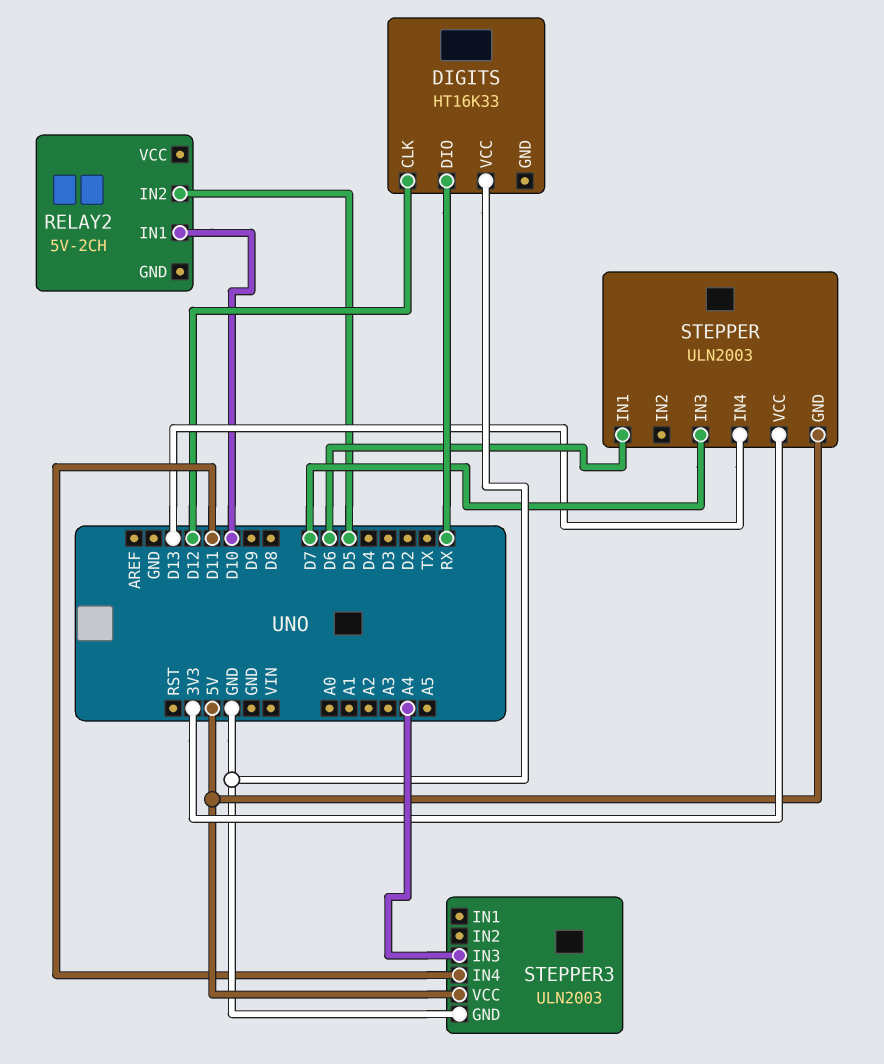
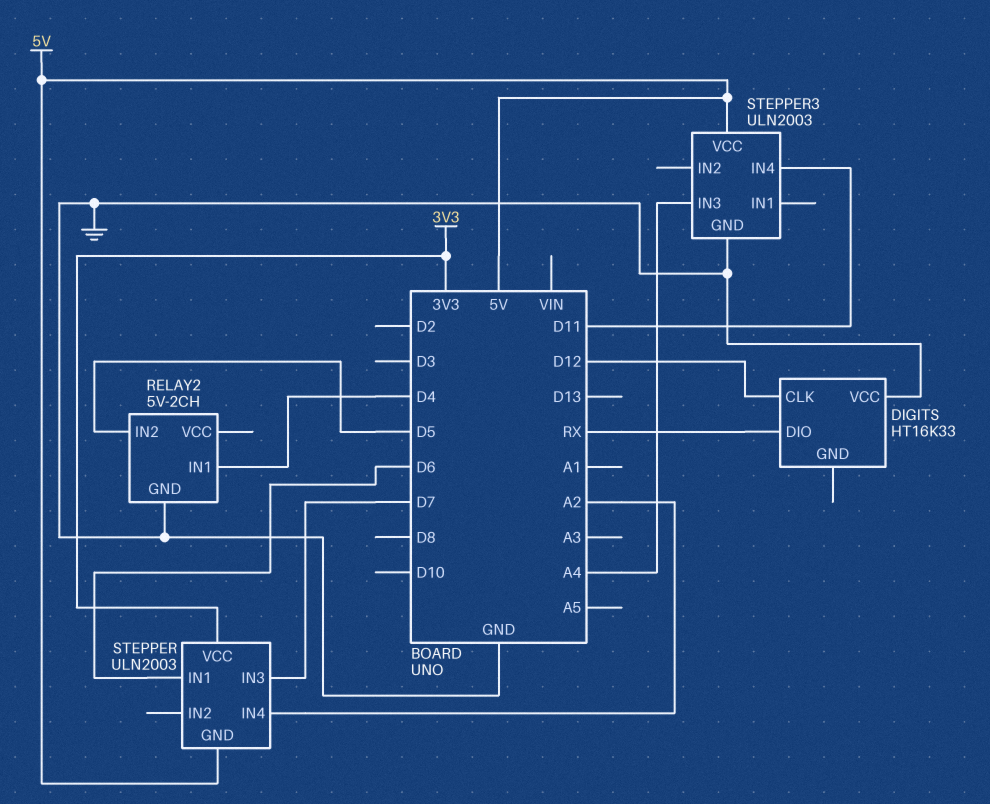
RELAY2 pin GND: none -> GND
RELAY2 pin IN1: D10 -> D4
STEPPER pin IN4: D13 -> A2

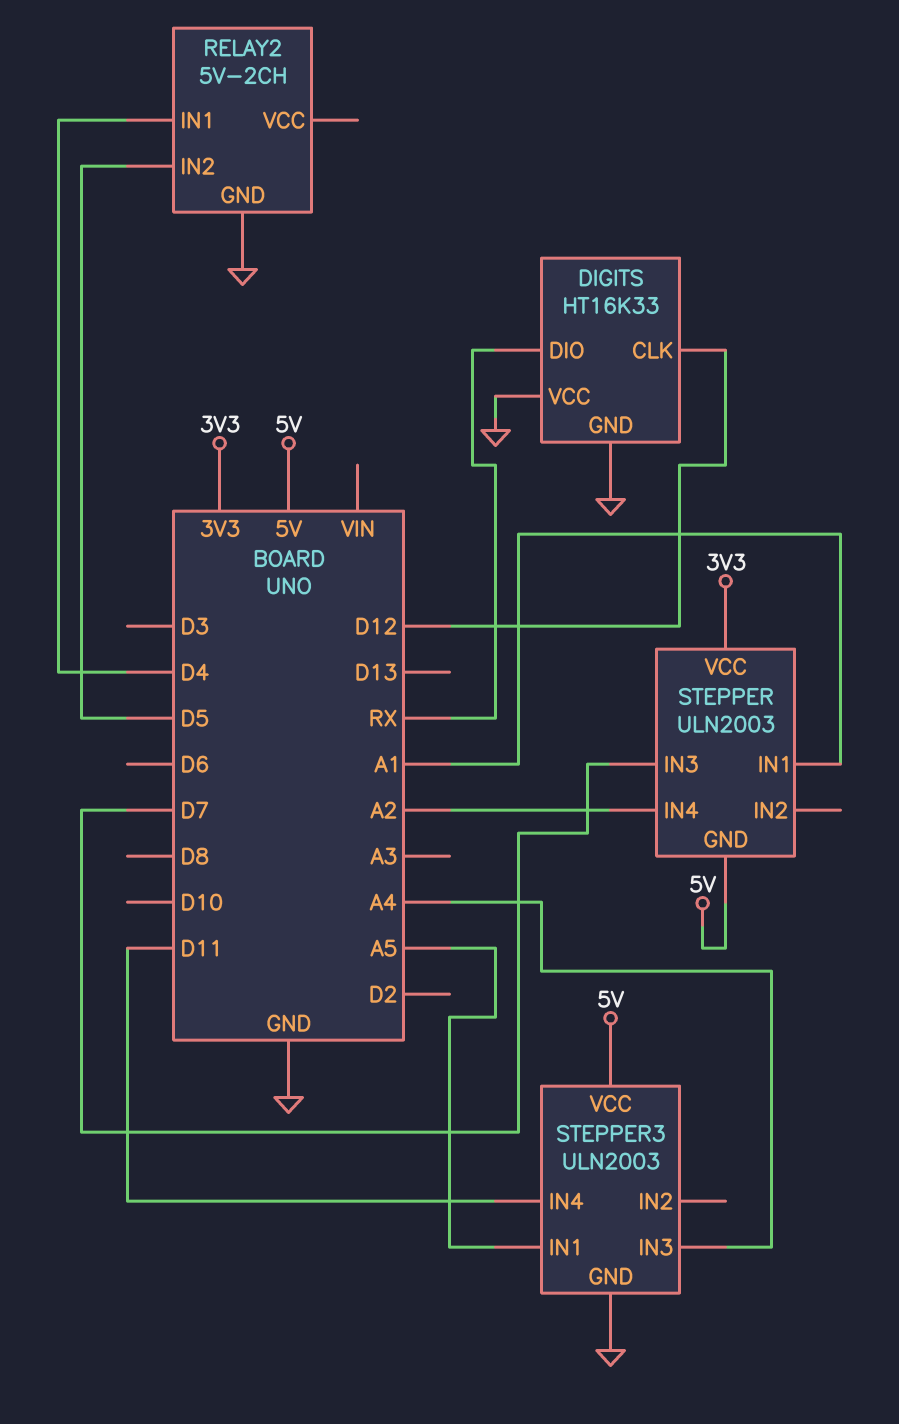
DIGITS pin GND: none -> GND
STEPPER pin IN1: D6 -> A1
STEPPER3 pin IN1: none -> A5

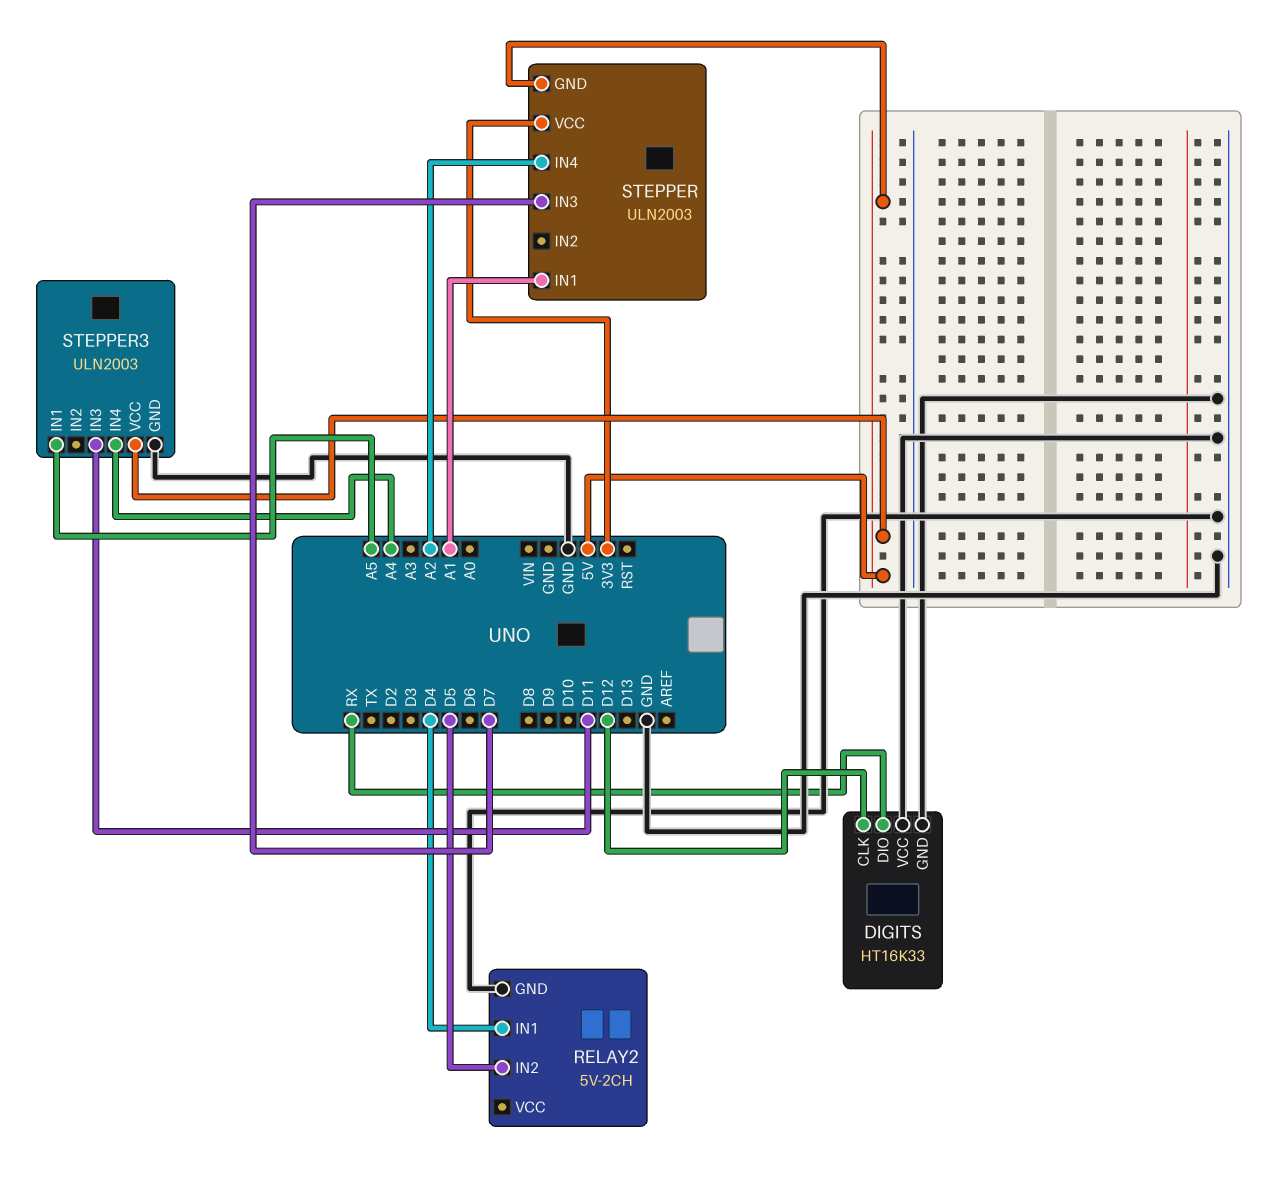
STEPPER3 pin IN3: A4 -> D11
STEPPER3 pin IN4: D11 -> A4

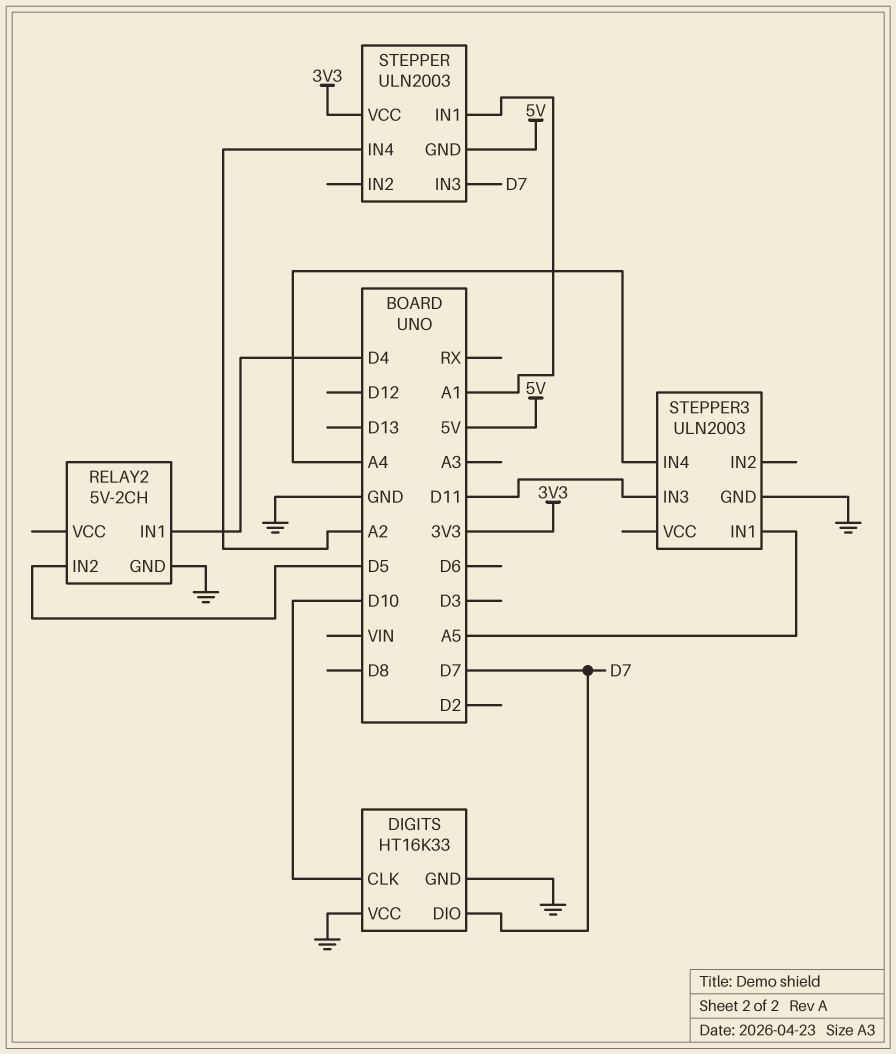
DIGITS pin CLK: D12 -> D10
DIGITS pin DIO: RX -> D7
STEPPER3 pin VCC: 5V -> none

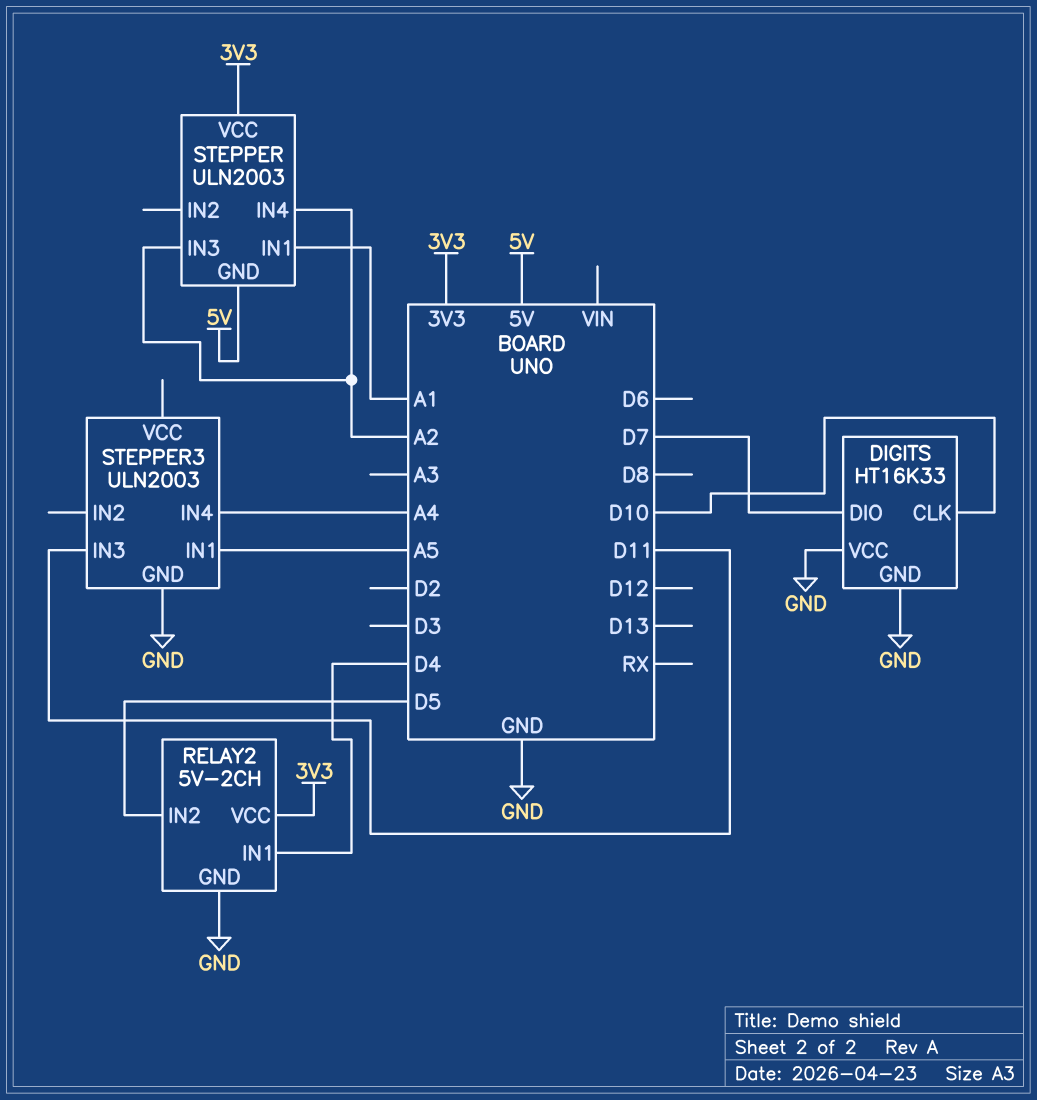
RELAY2 pin VCC: none -> 3V3
STEPPER pin IN3: D7 -> A2

